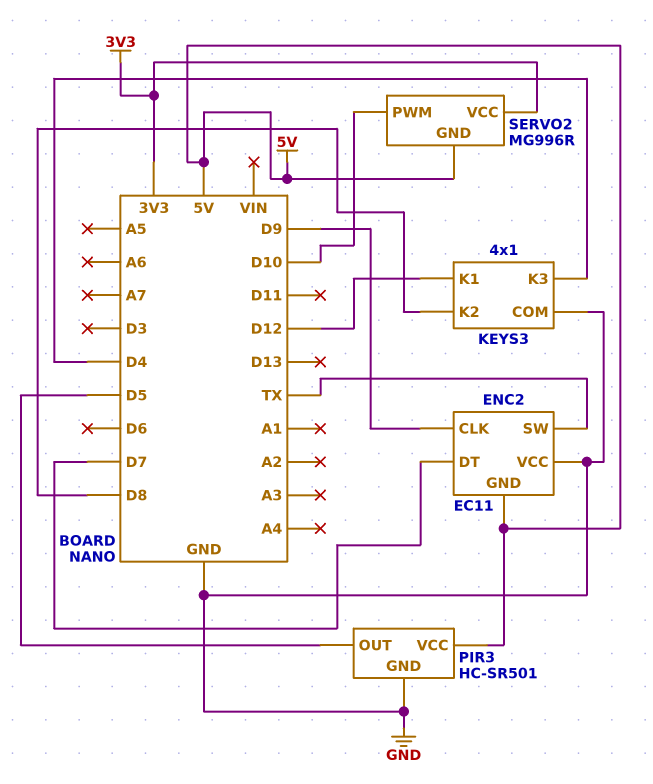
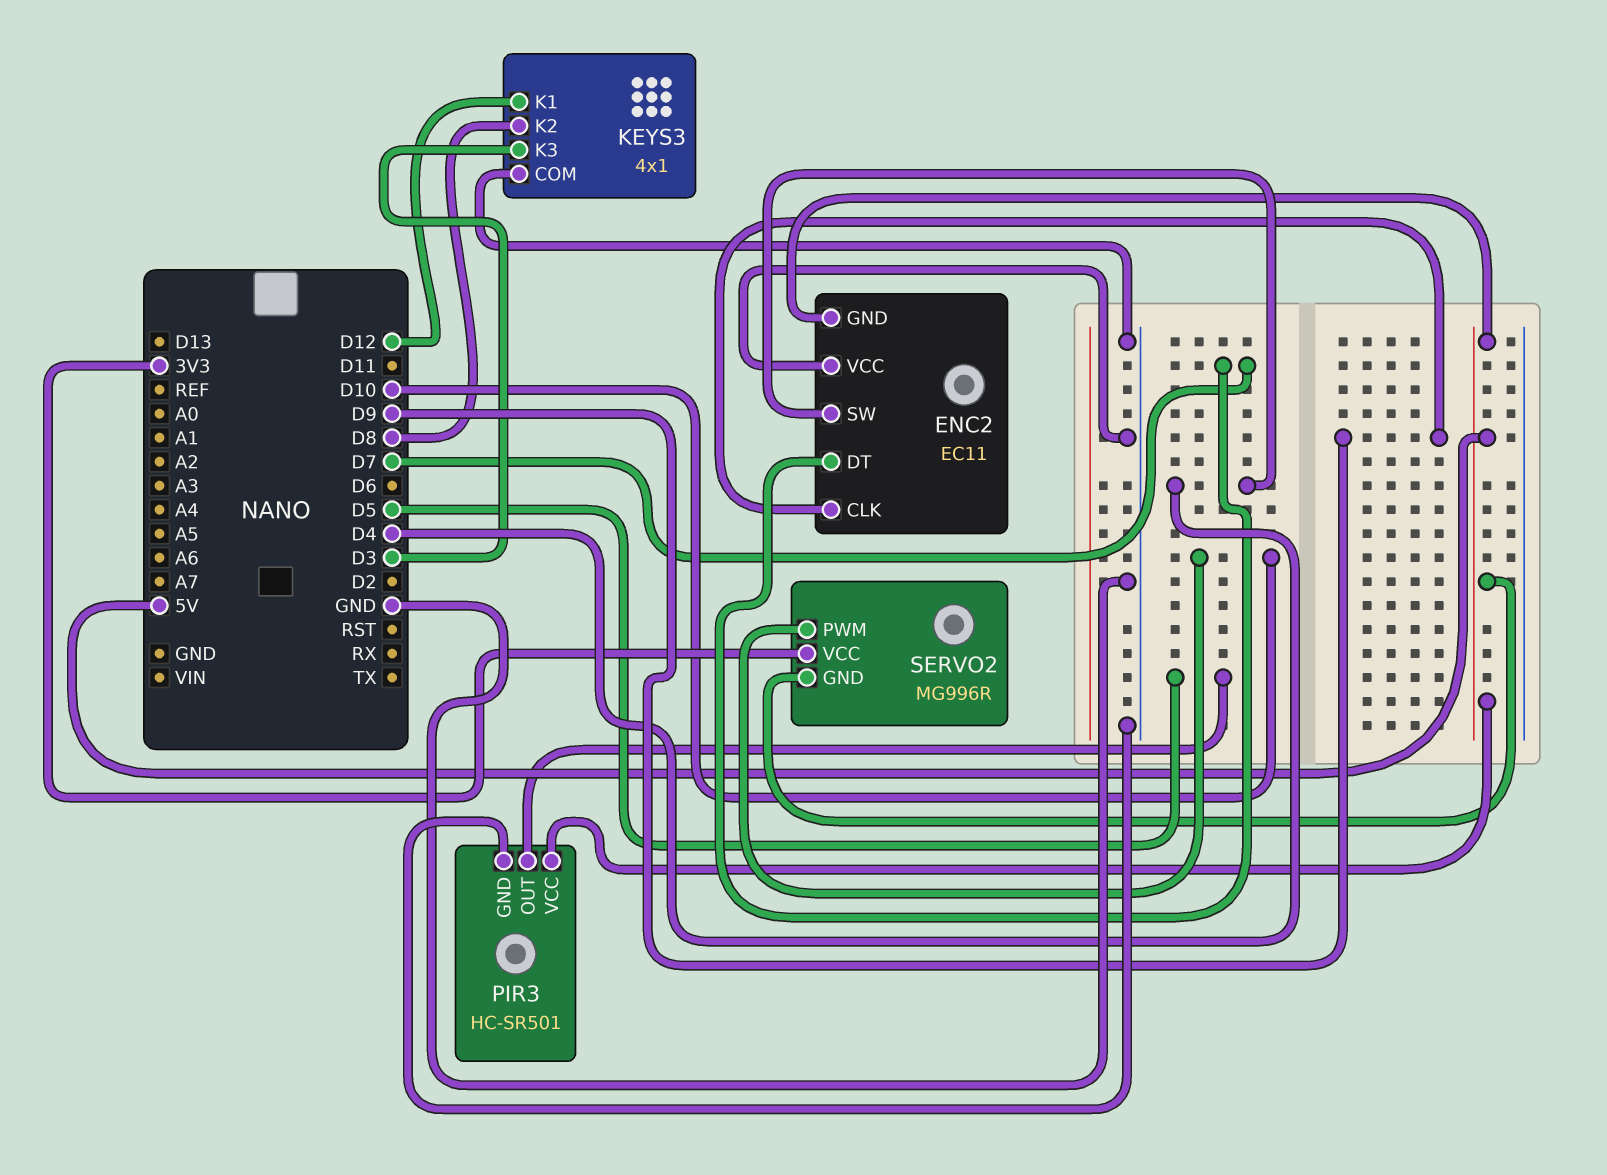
ENC2 pin SW: TX -> D4
KEYS3 pin K3: D4 -> D3

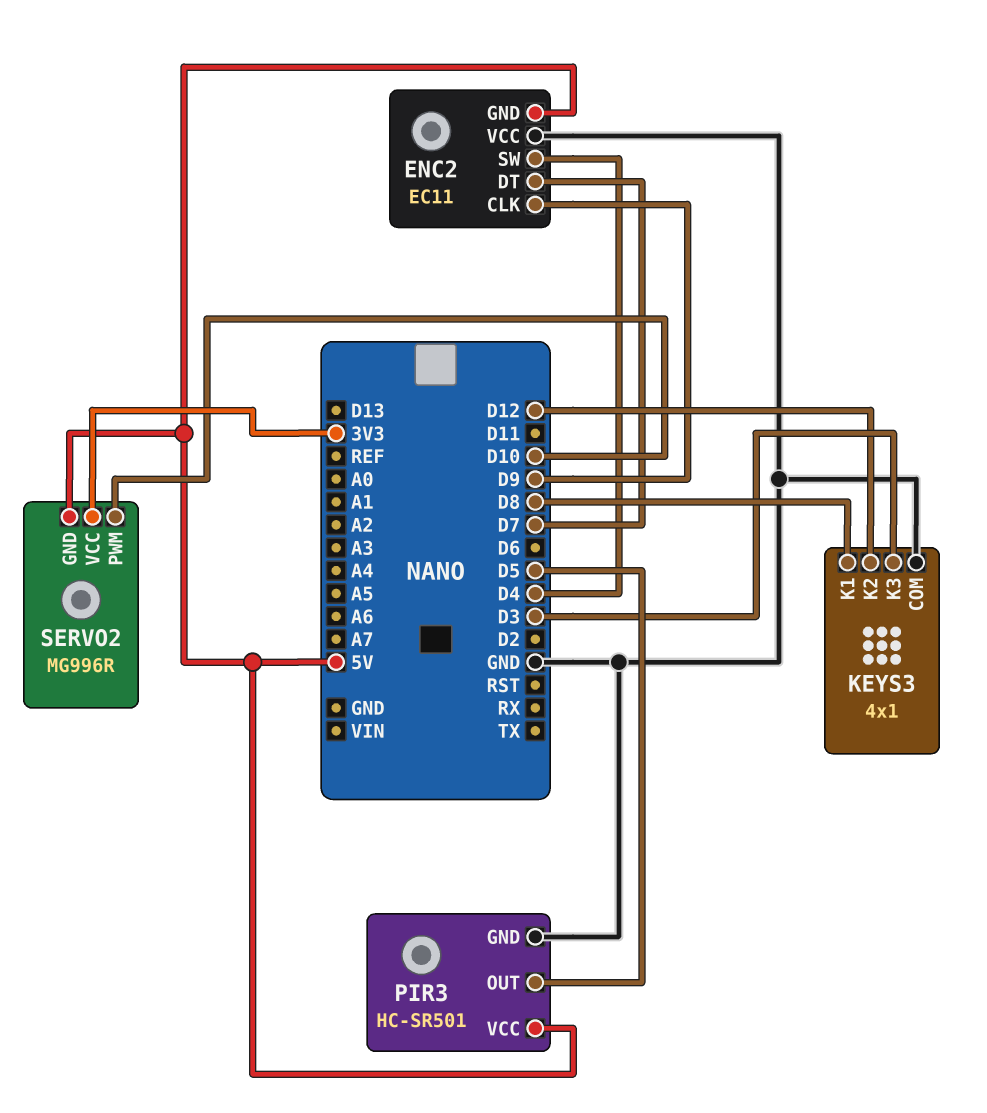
KEYS3 pin K1: D12 -> D8
KEYS3 pin K2: D8 -> D12

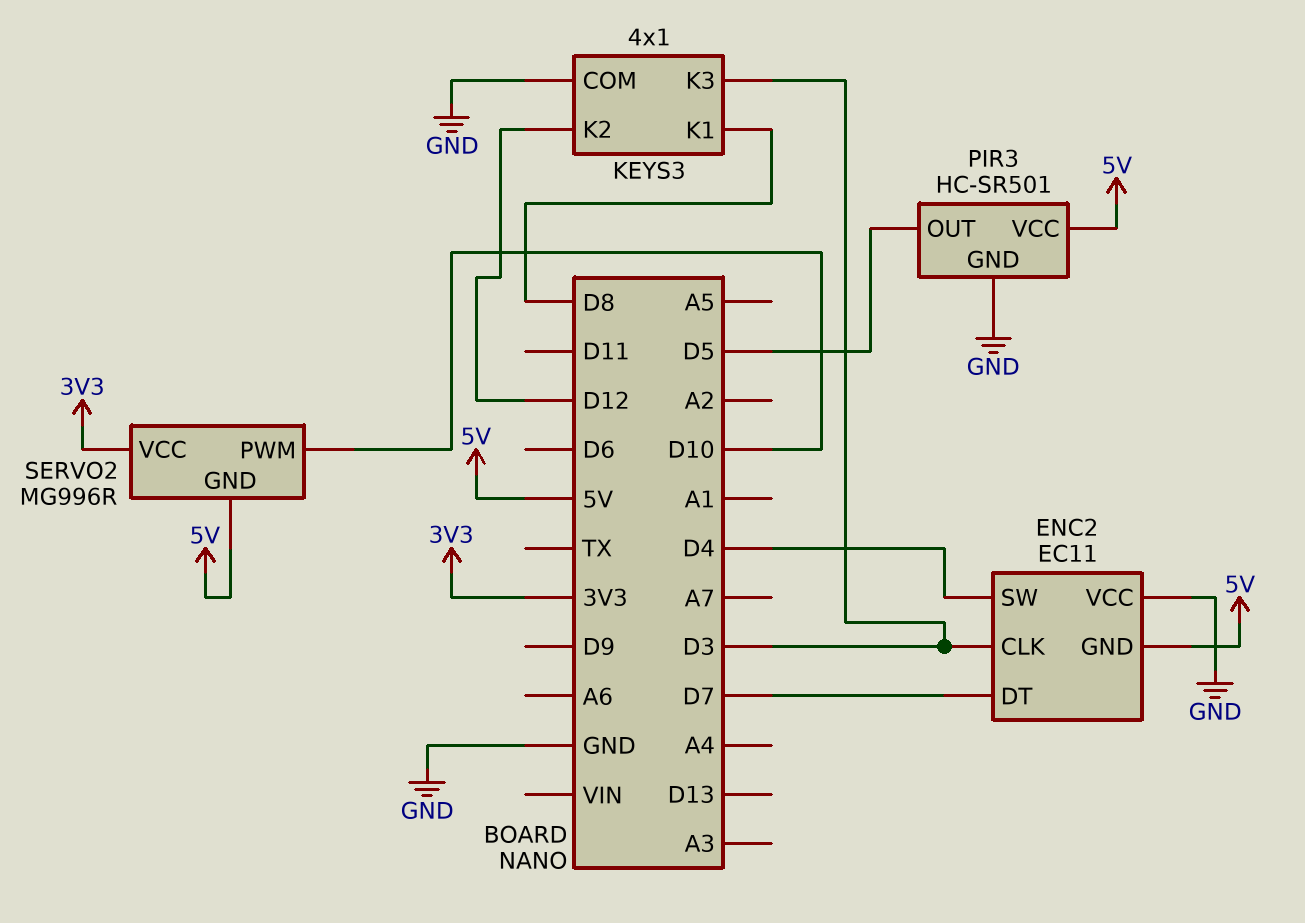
ENC2 pin CLK: D9 -> D3

